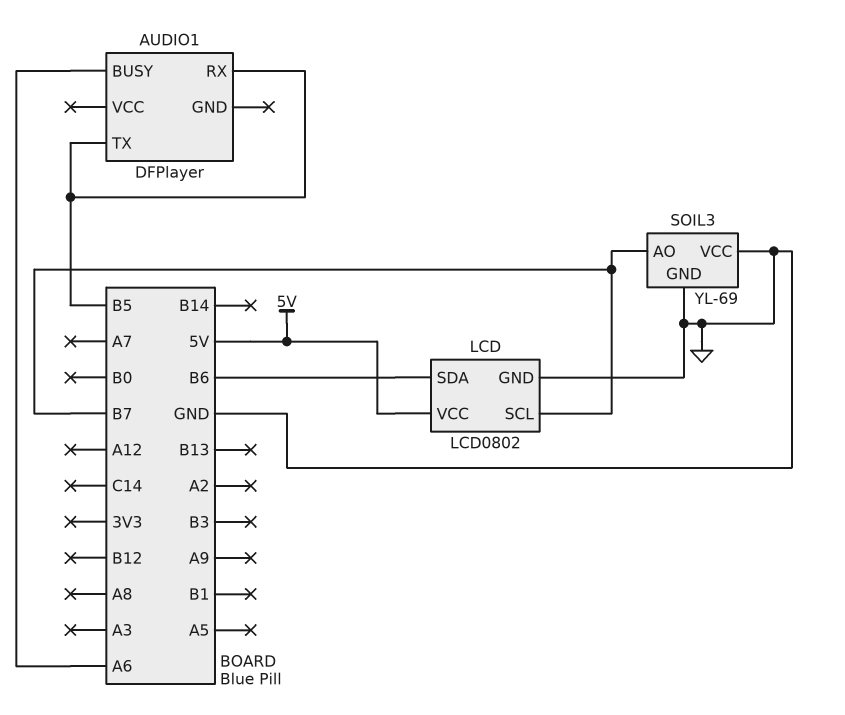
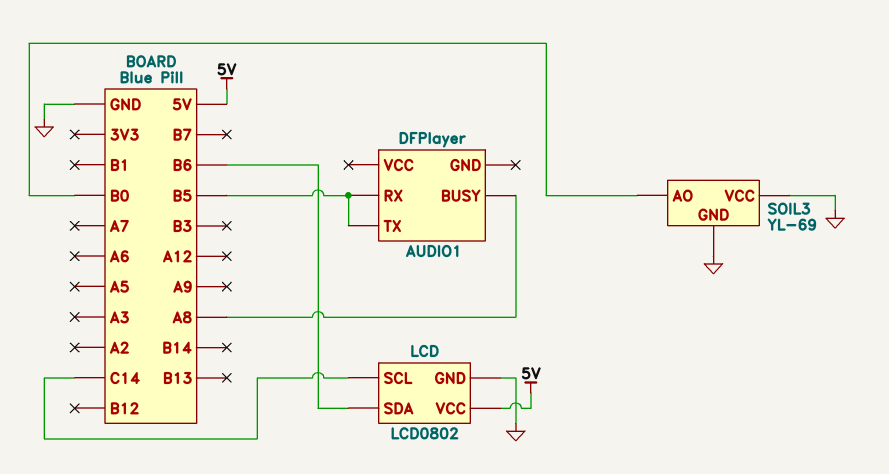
AUDIO1 pin BUSY: A6 -> A8
LCD pin SCL: B7 -> C14
SOIL3 pin AO: B7 -> B0

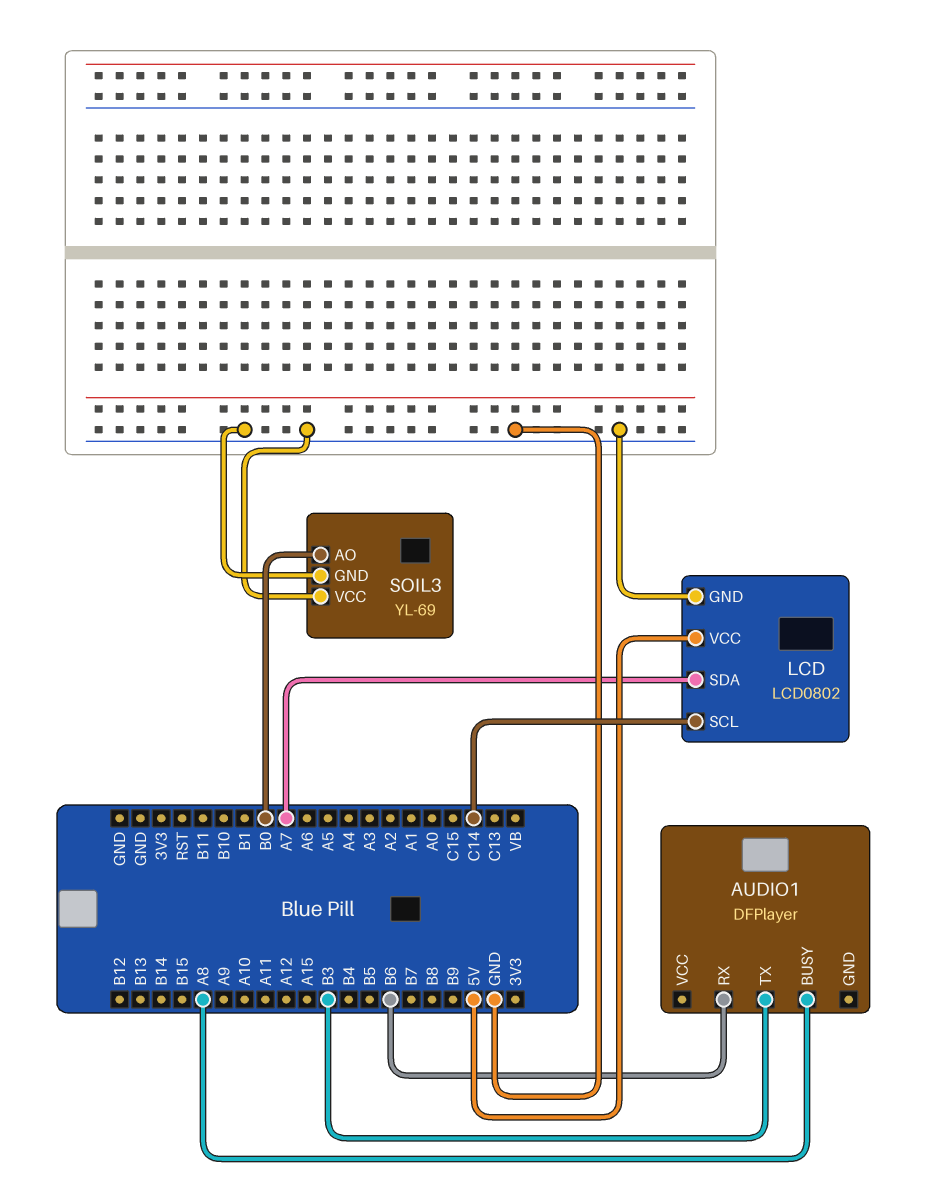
AUDIO1 pin RX: B5 -> B6
AUDIO1 pin TX: B5 -> B3
LCD pin SDA: B6 -> A7

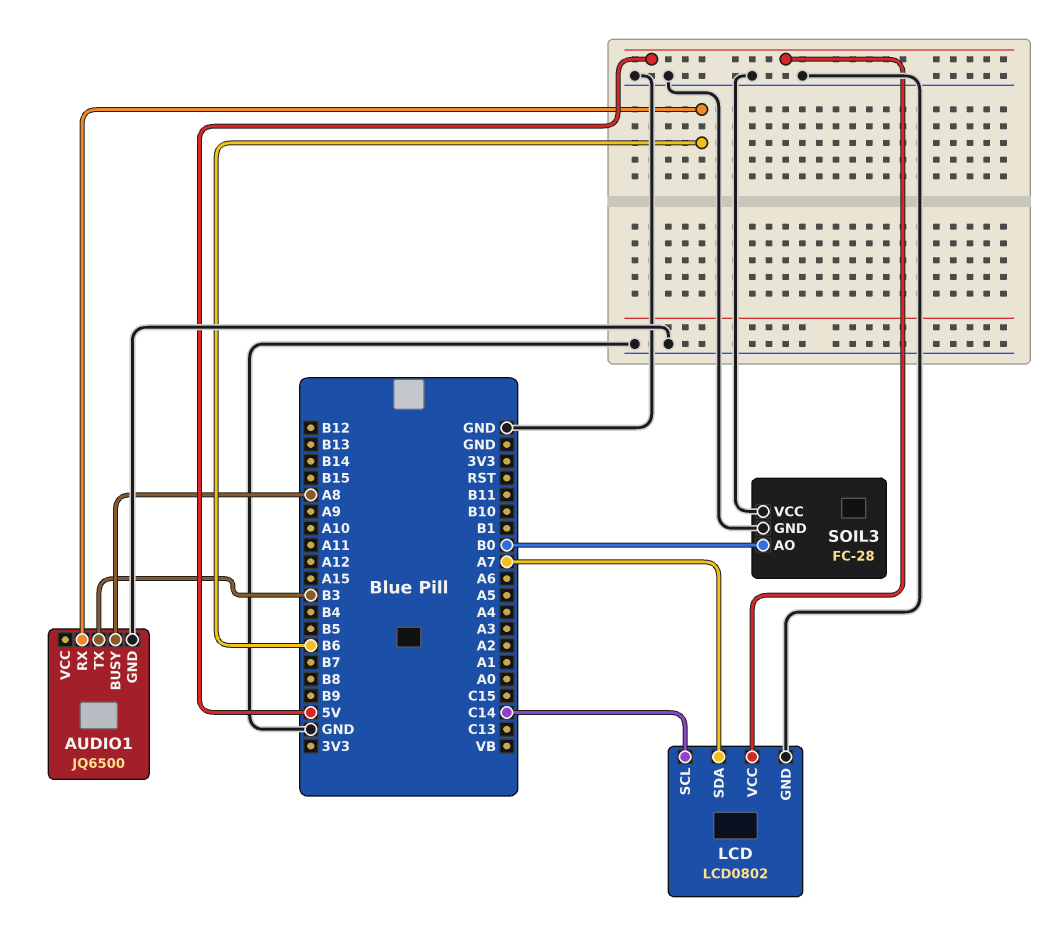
AUDIO1: DFPlayer -> JQ6500
AUDIO1 pin GND: none -> GND
SOIL3: YL-69 -> FC-28

